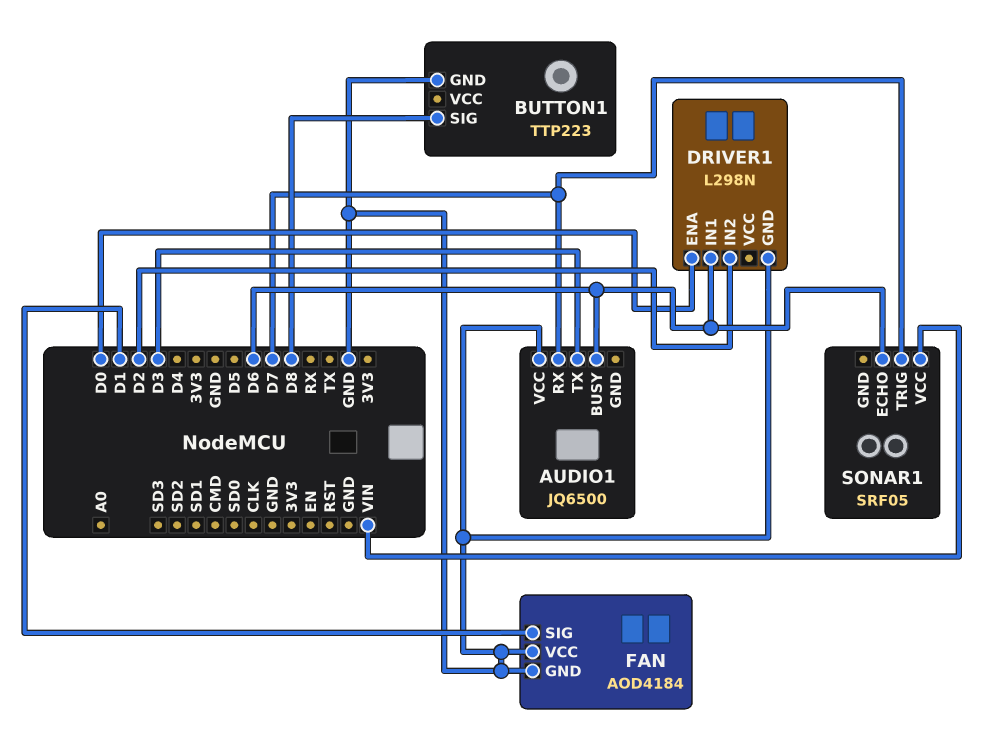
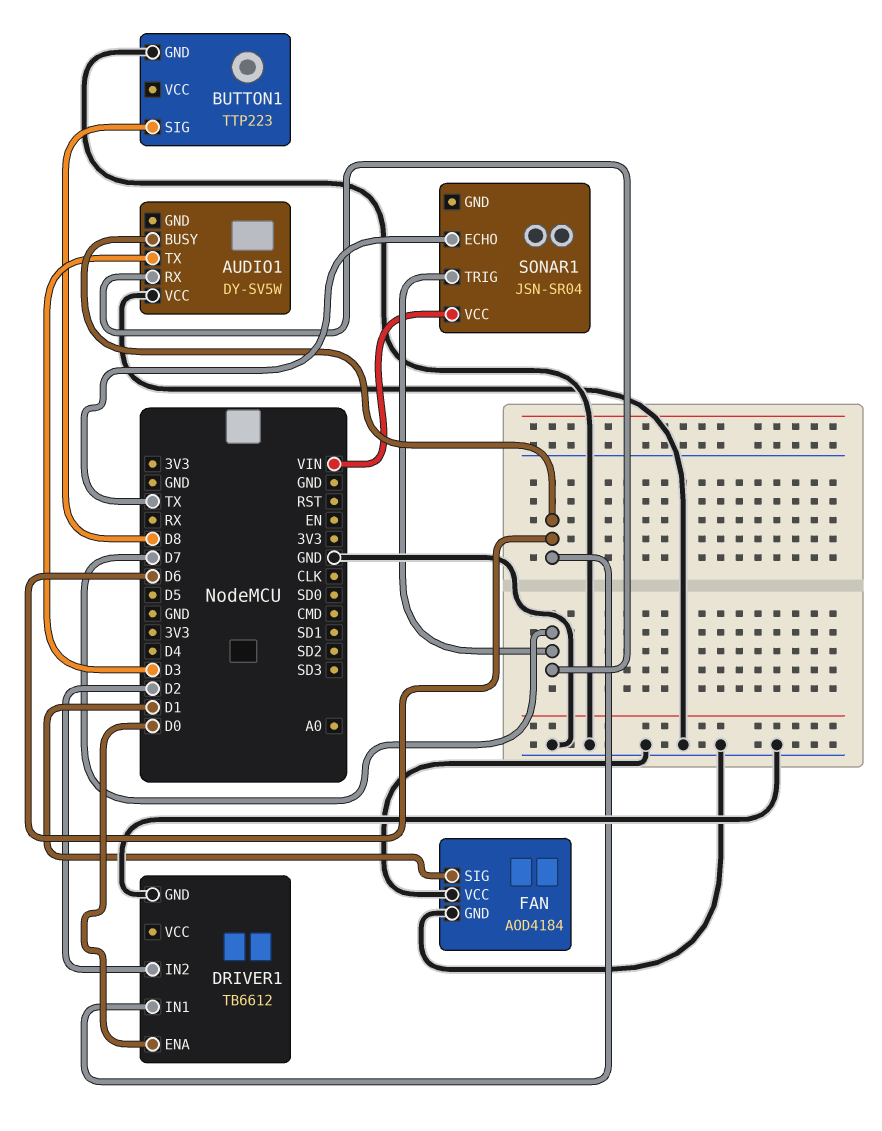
AUDIO1: JQ6500 -> DY-SV5W
DRIVER1: L298N -> TB6612
SONAR1: SRF05 -> JSN-SR04
SONAR1 pin ECHO: D6 -> TX

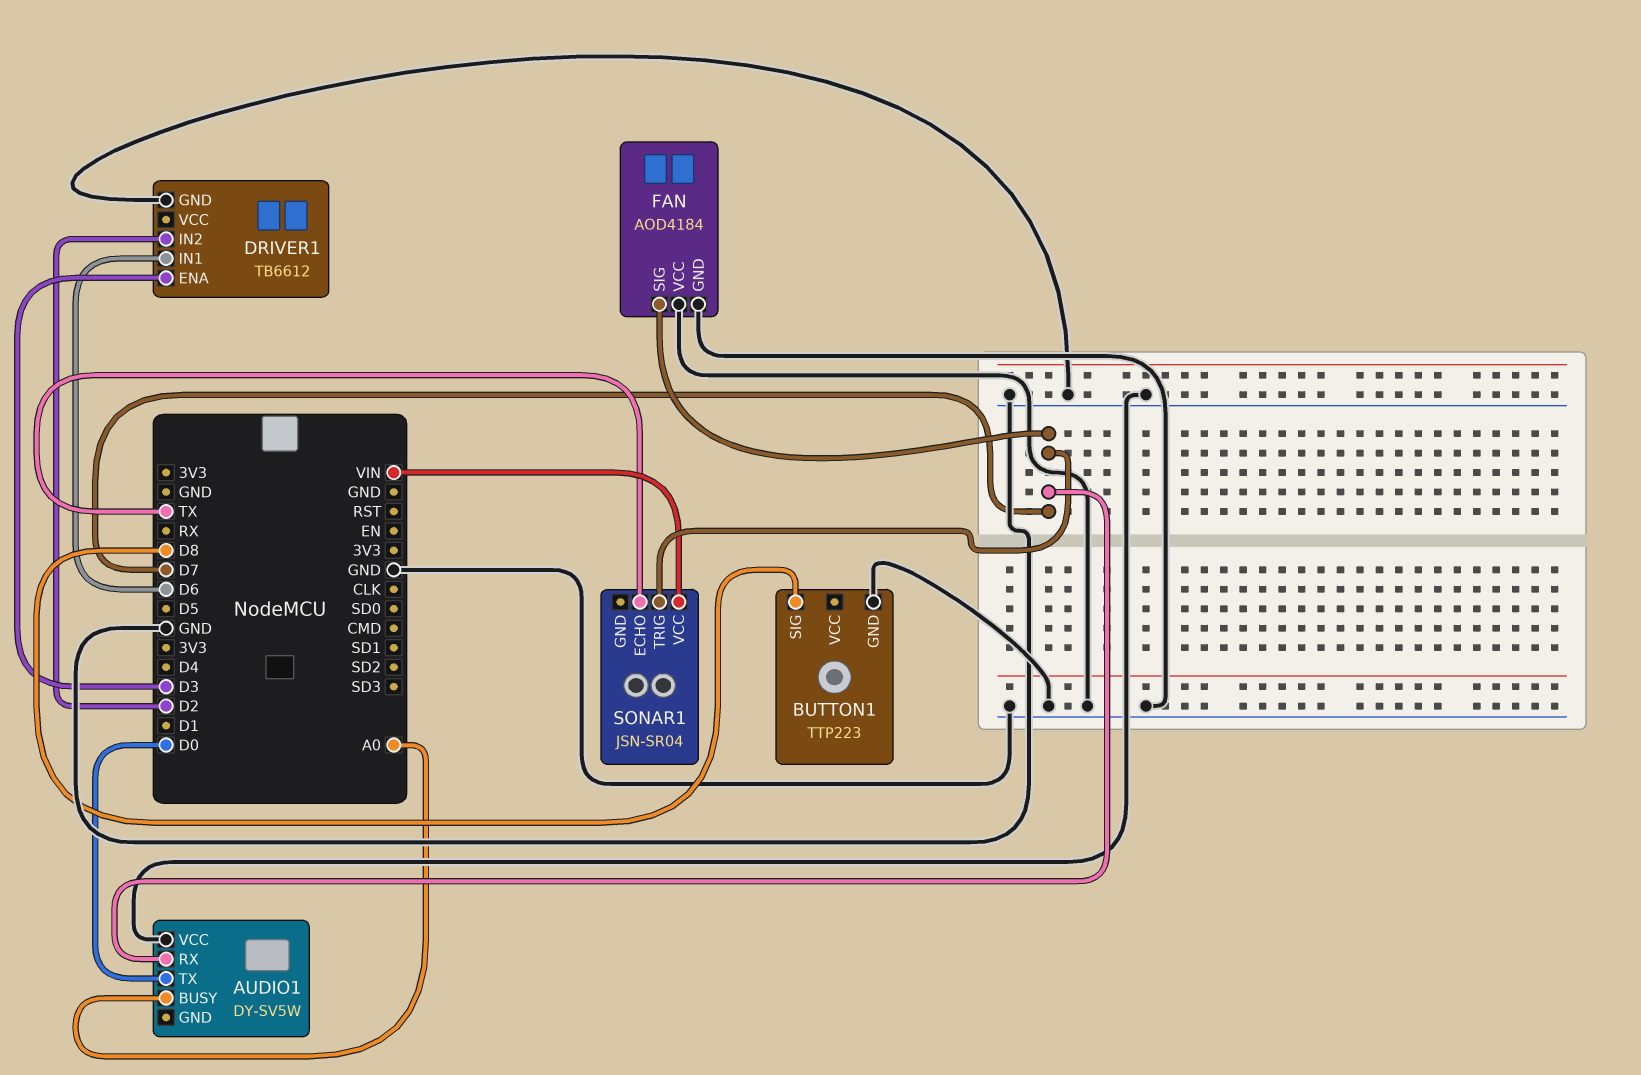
AUDIO1 pin BUSY: D6 -> A0
AUDIO1 pin TX: D3 -> D0
DRIVER1 pin ENA: D0 -> D3
FAN pin SIG: D1 -> D7

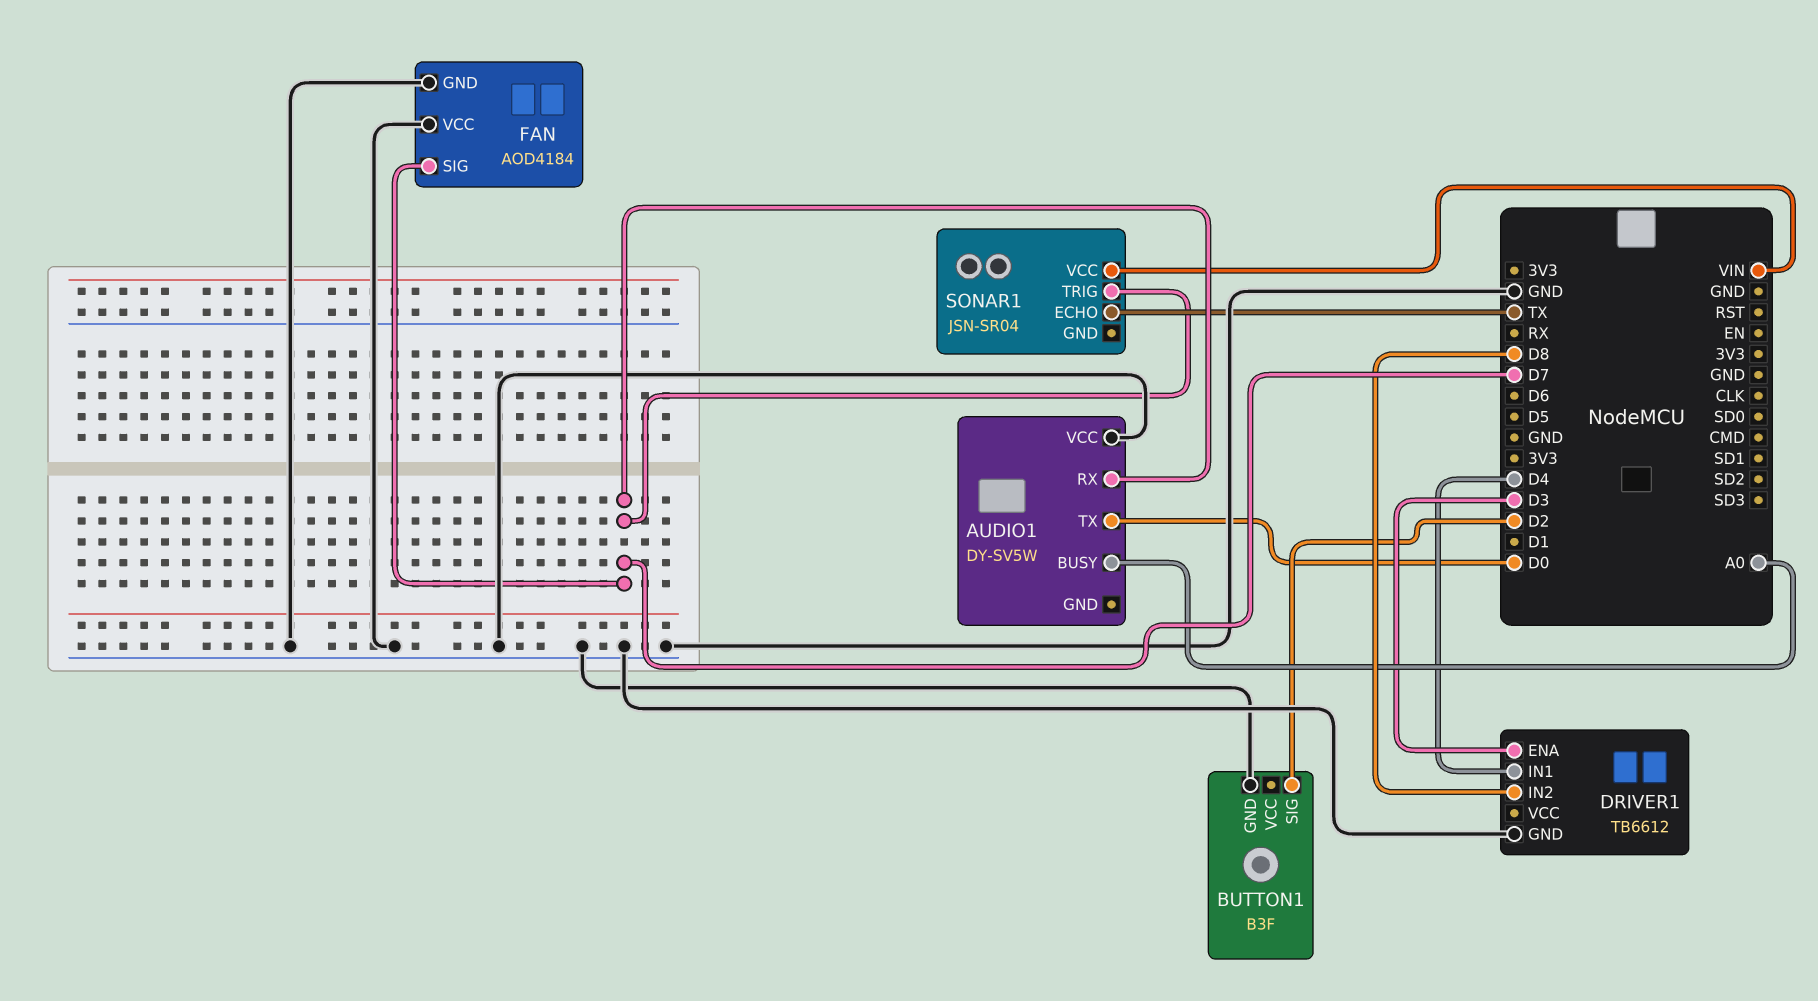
BUTTON1: TTP223 -> B3F
BUTTON1 pin SIG: D8 -> D2
DRIVER1 pin IN1: D6 -> D4
DRIVER1 pin IN2: D2 -> D8

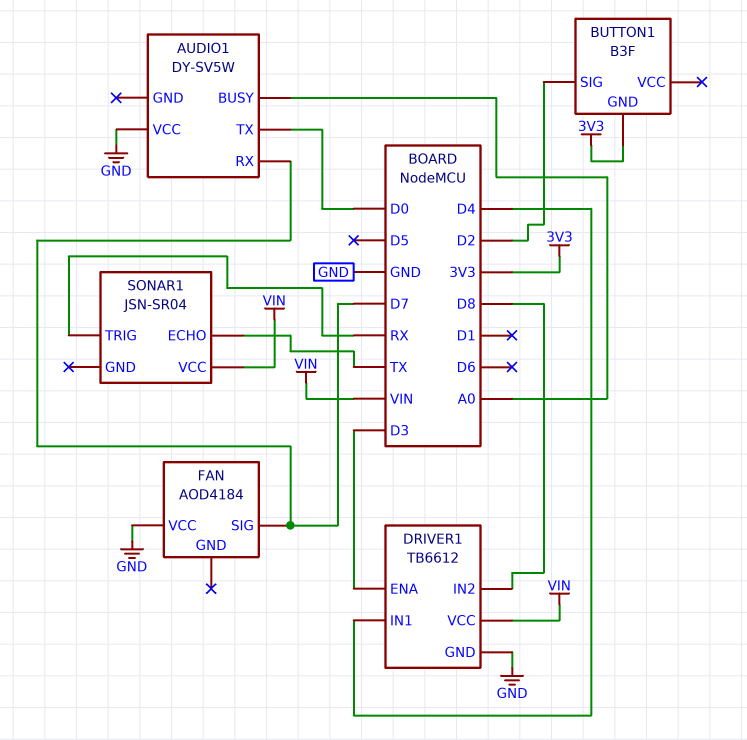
BUTTON1 pin GND: GND -> 3V3
DRIVER1 pin VCC: none -> VIN
FAN pin GND: GND -> none
SONAR1 pin TRIG: D7 -> RX

